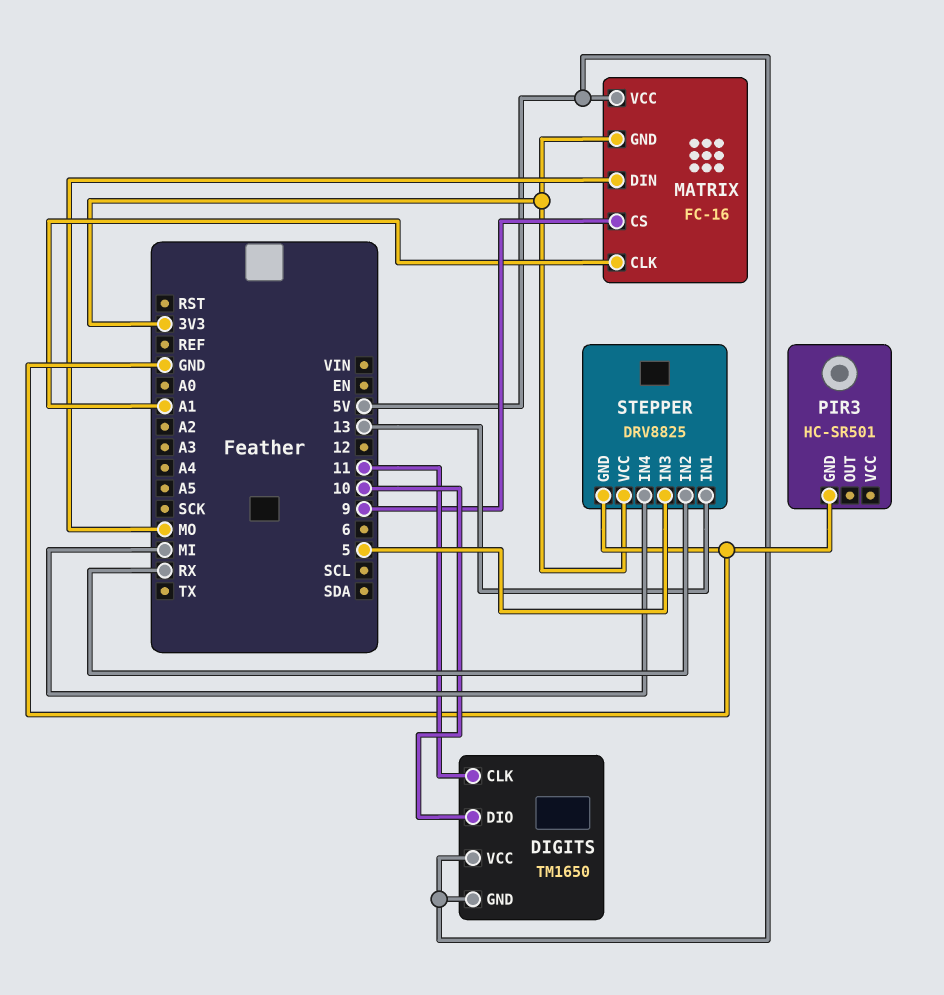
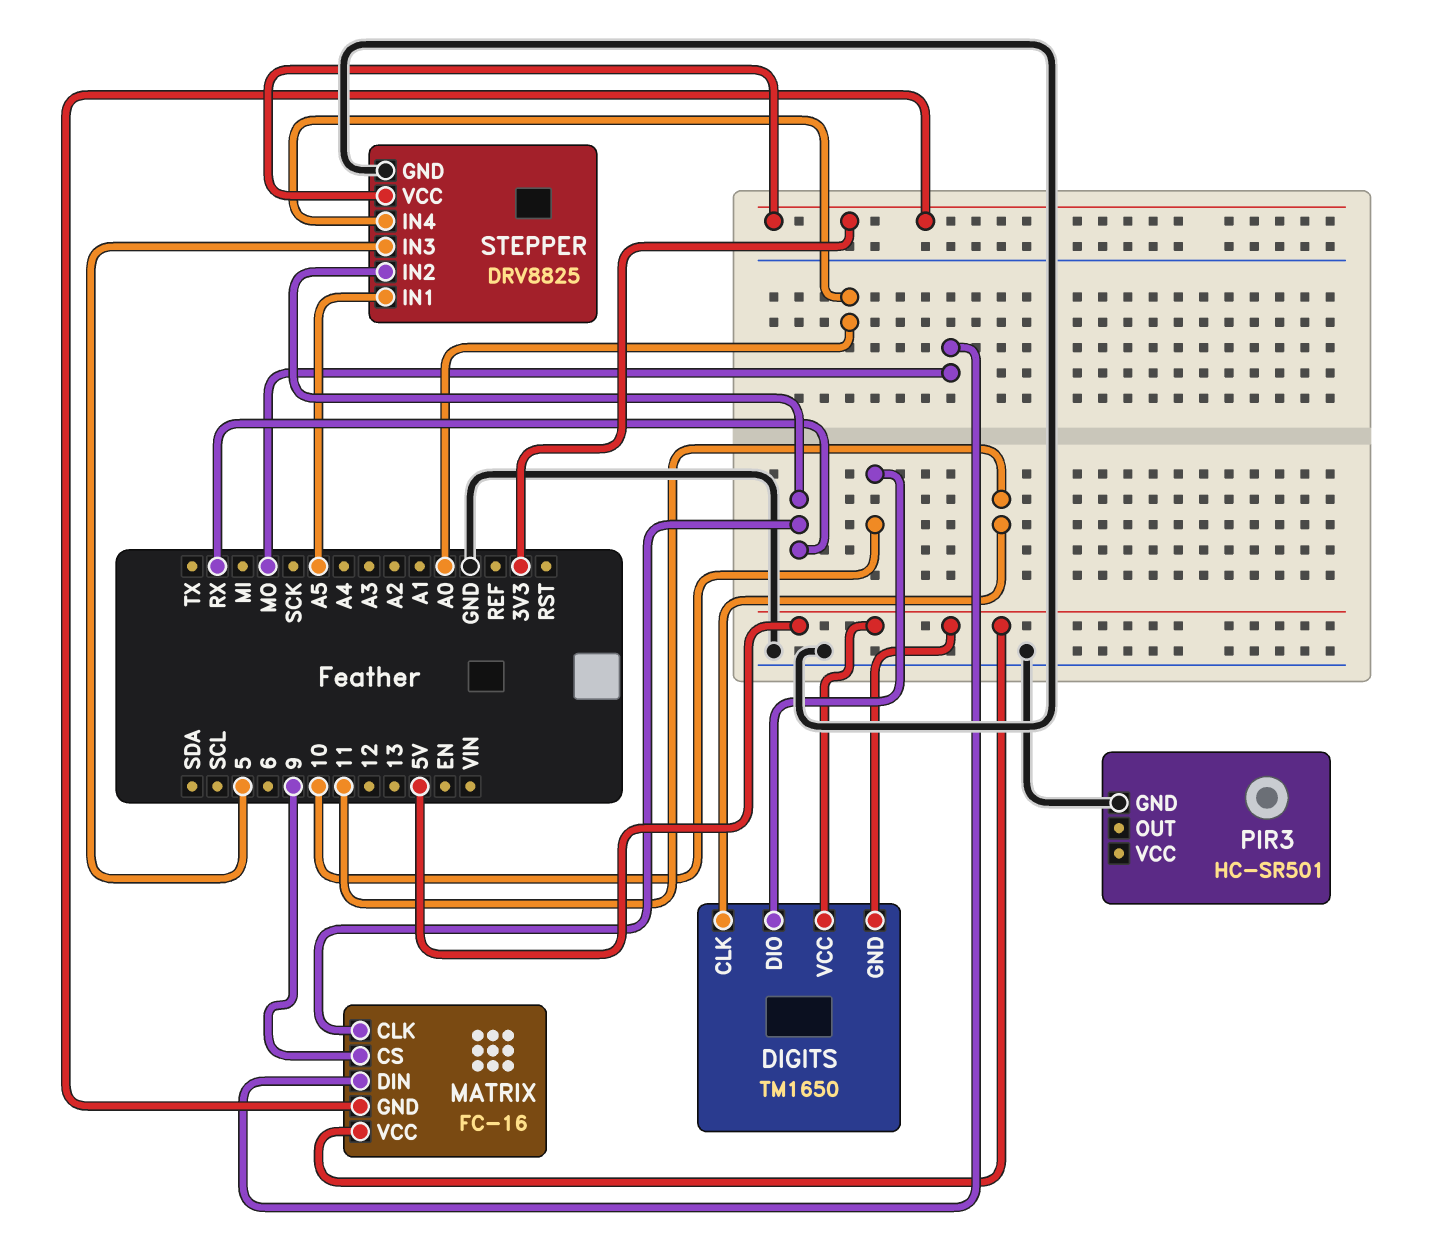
MATRIX pin CLK: A1 -> RX
STEPPER pin IN1: 13 -> A5
STEPPER pin IN4: MI -> A0

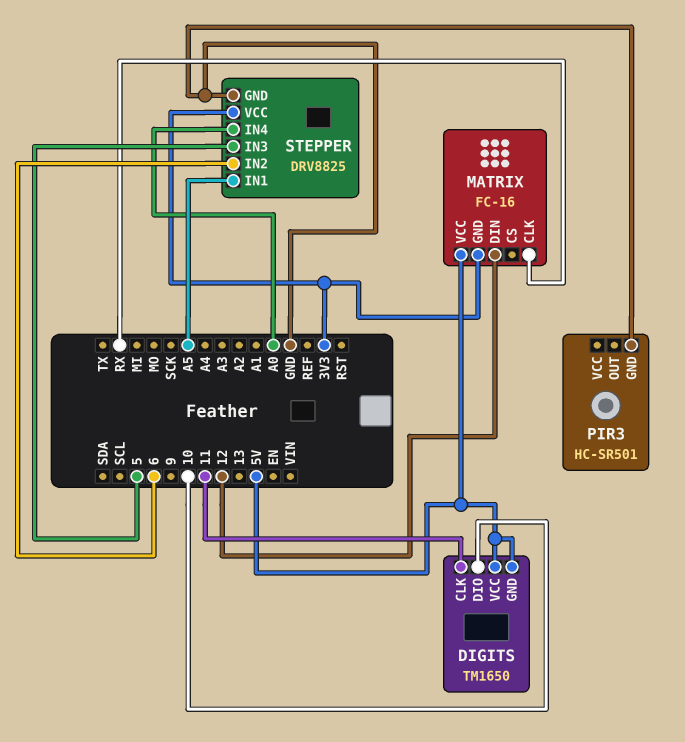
MATRIX pin CS: 9 -> none
MATRIX pin DIN: MO -> 12
STEPPER pin IN2: RX -> 6

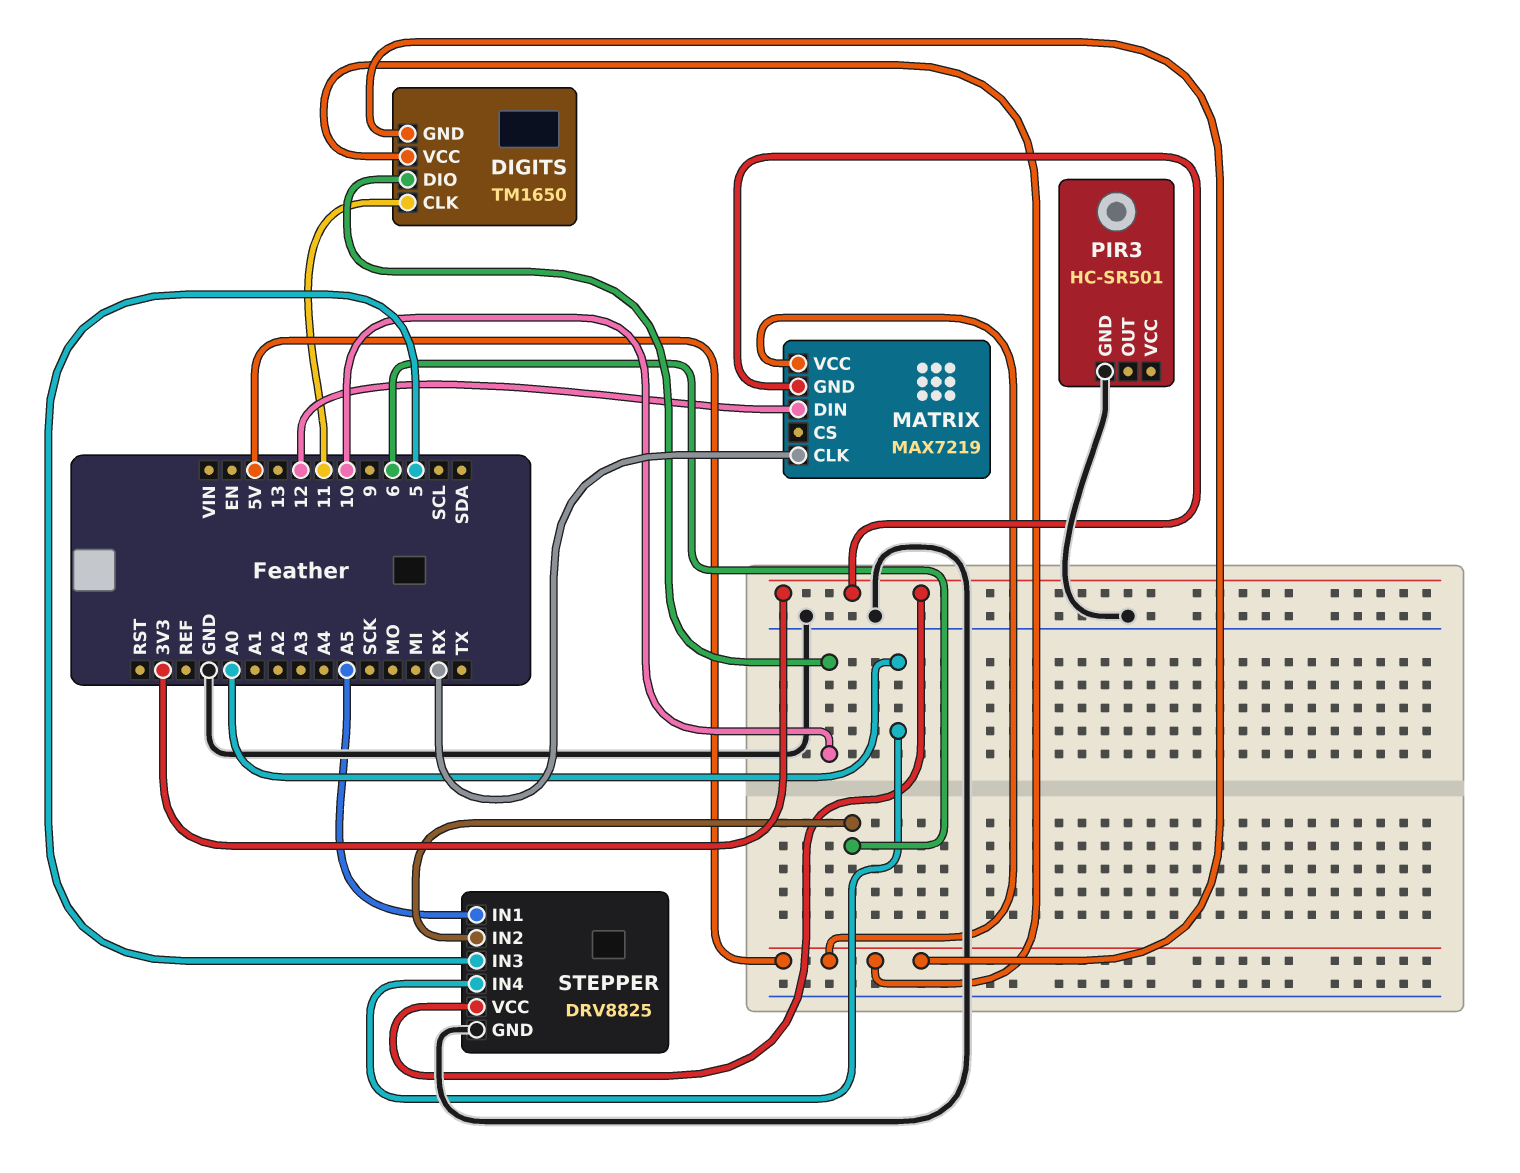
MATRIX: FC-16 -> MAX7219

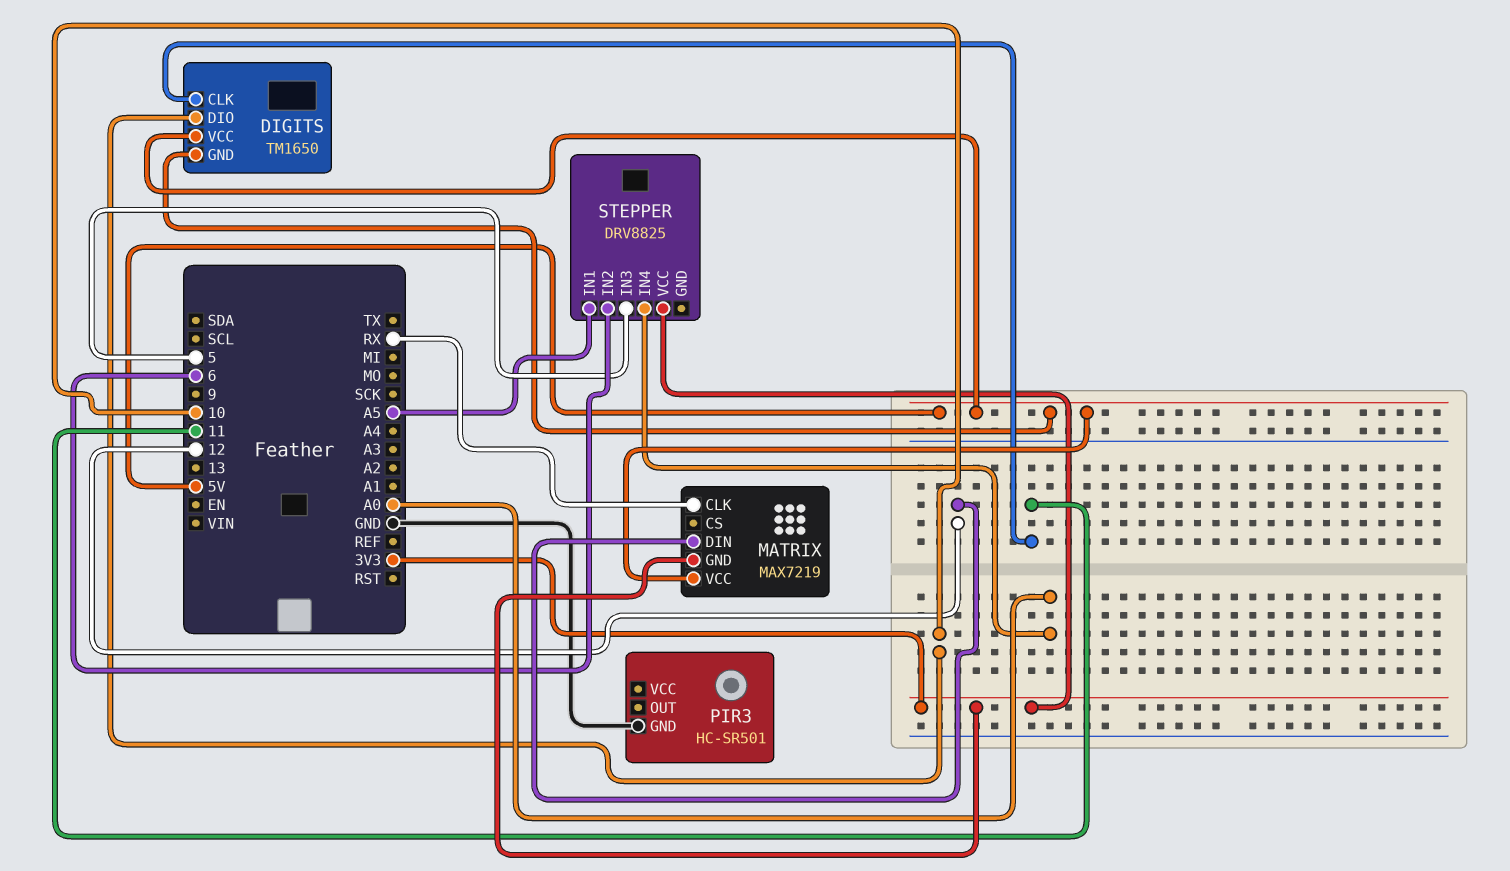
STEPPER pin GND: GND -> none

